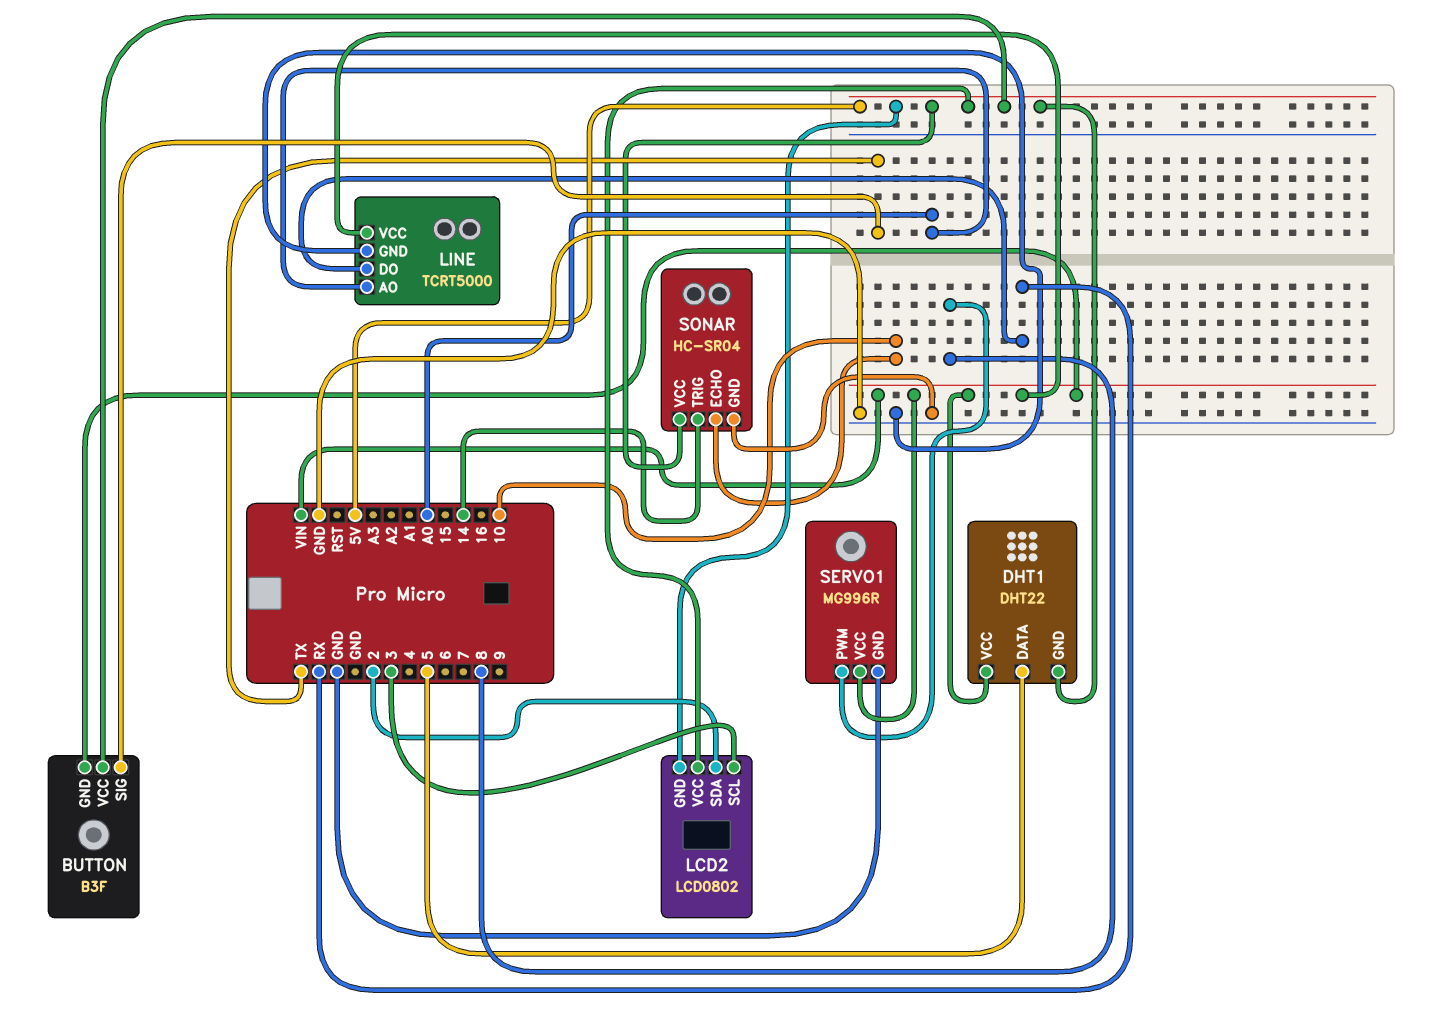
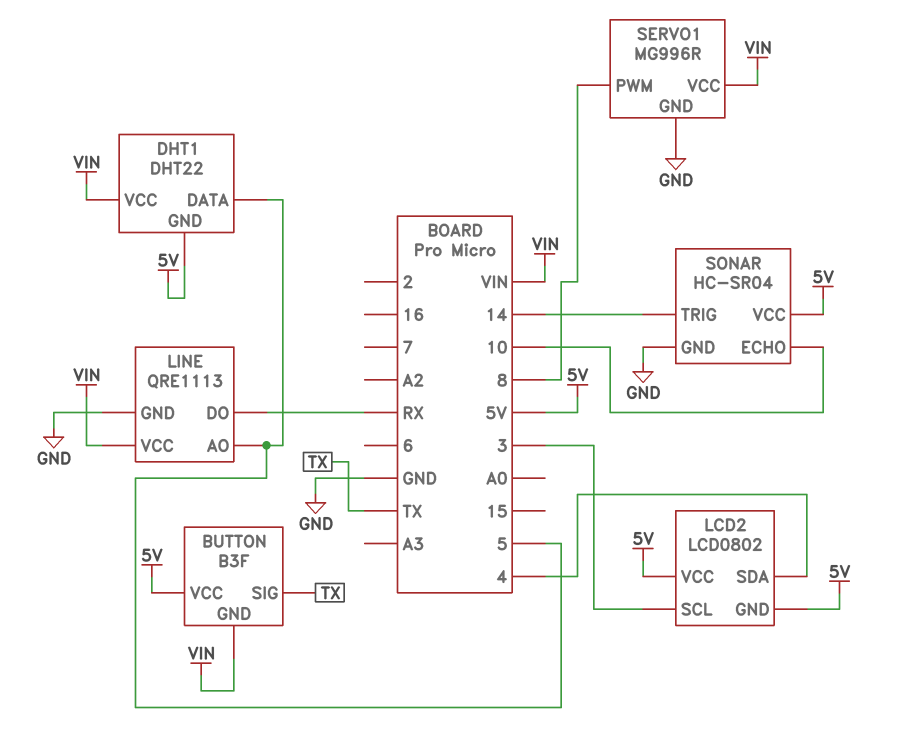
LCD2 pin SDA: 2 -> 4
LINE: TCRT5000 -> QRE1113
LINE pin AO: A0 -> 5

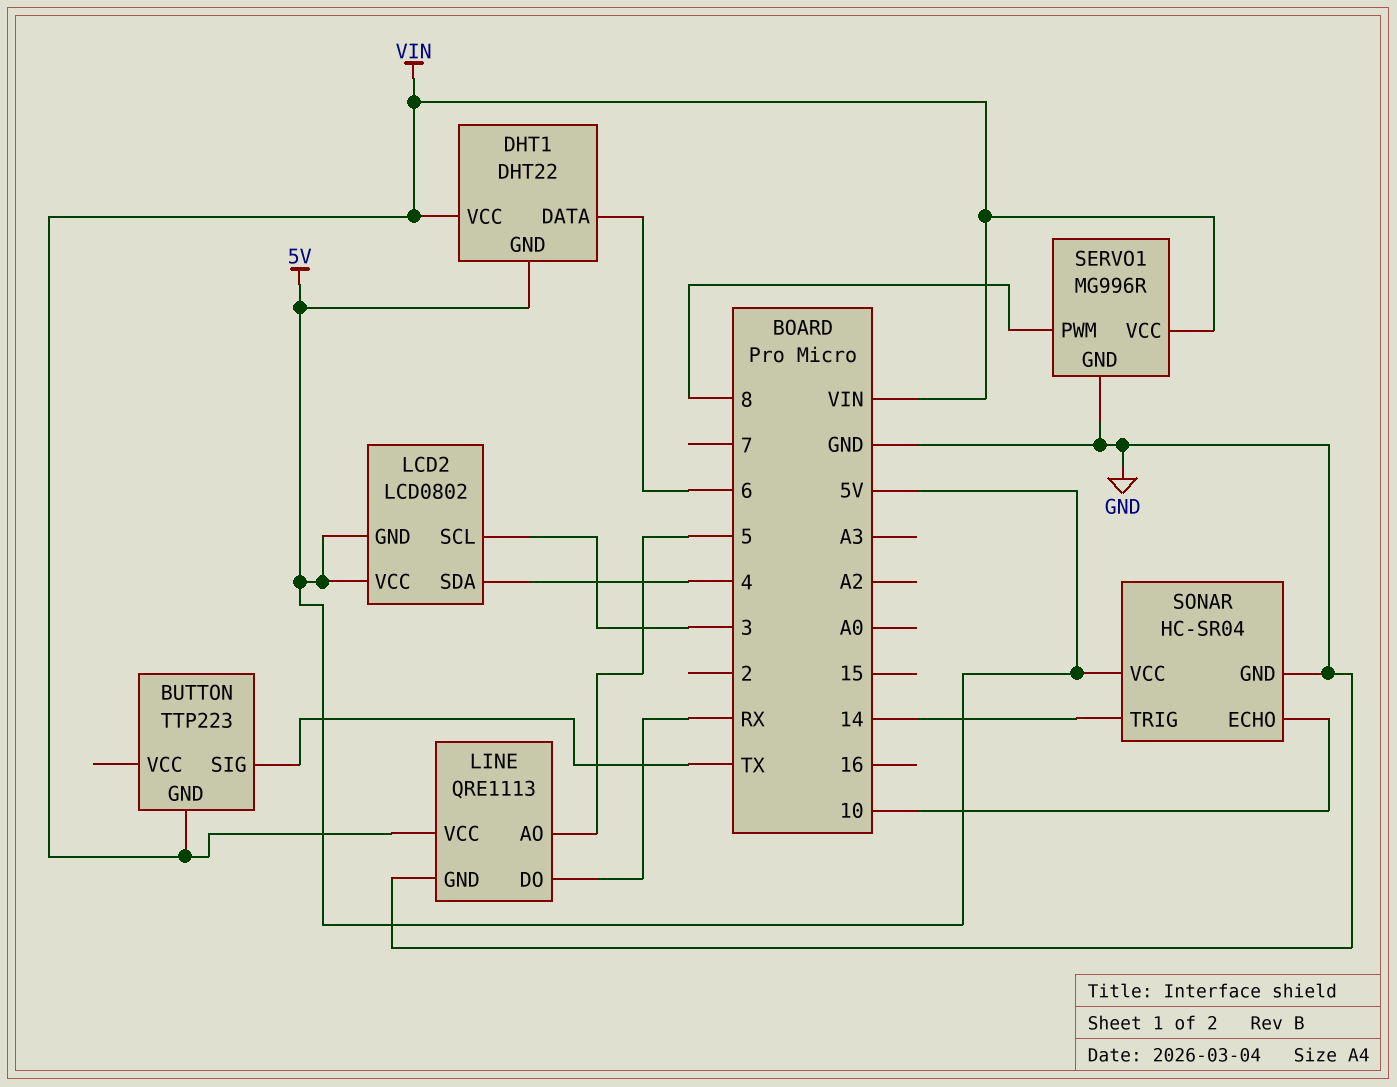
BUTTON: B3F -> TTP223
BUTTON pin VCC: 5V -> none
DHT1 pin DATA: 5 -> 6

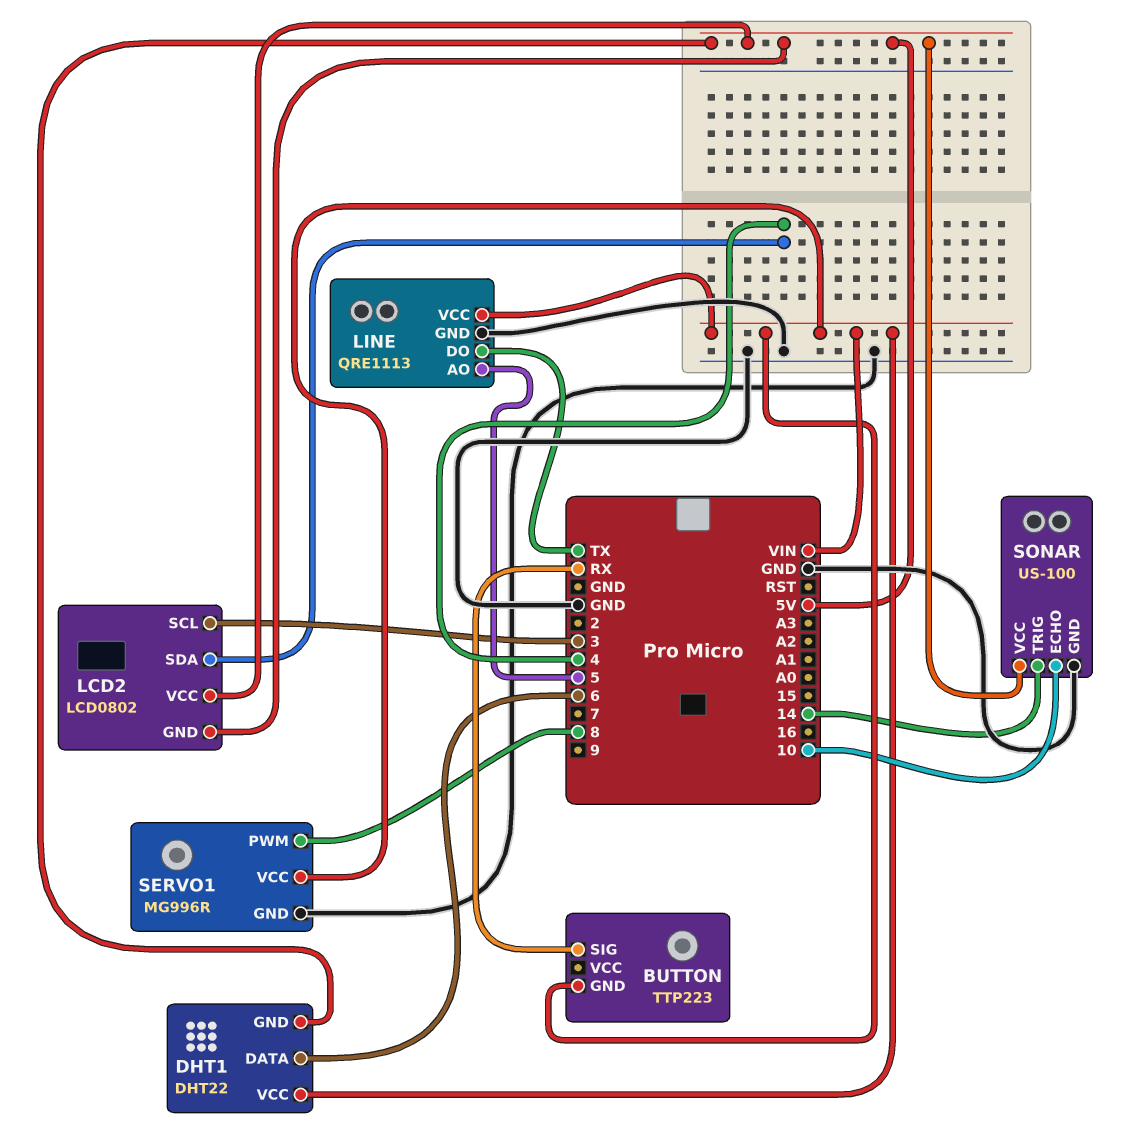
BUTTON pin SIG: TX -> RX
LINE pin DO: RX -> TX
SONAR: HC-SR04 -> US-100

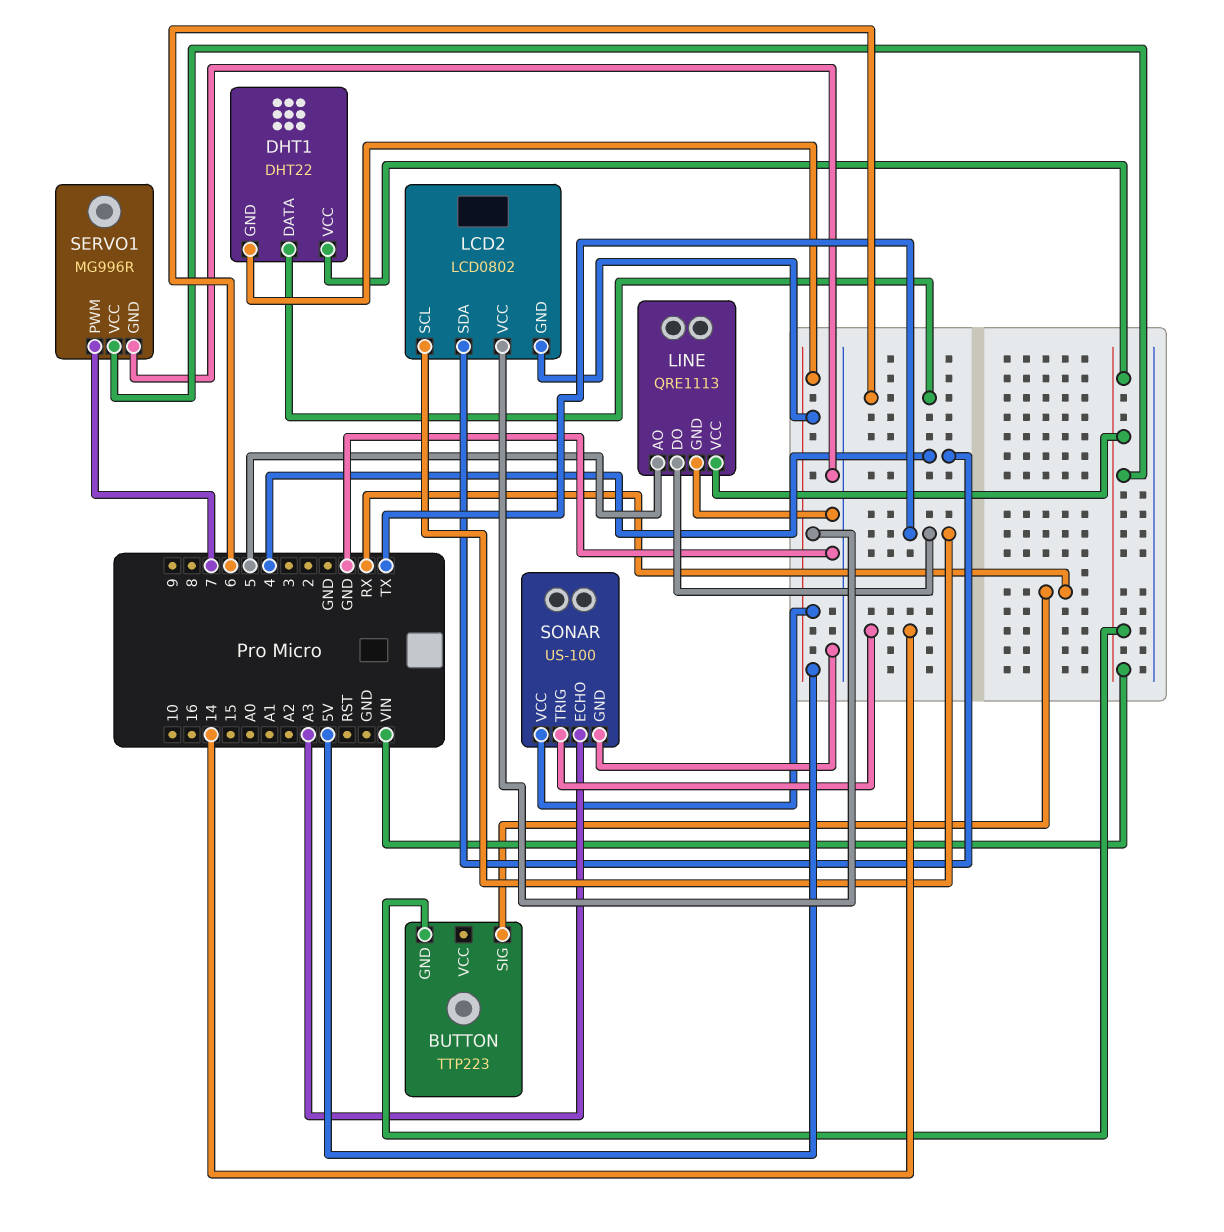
LCD2 pin SCL: 3 -> TX
SERVO1 pin PWM: 8 -> 7
SONAR pin ECHO: 10 -> A3

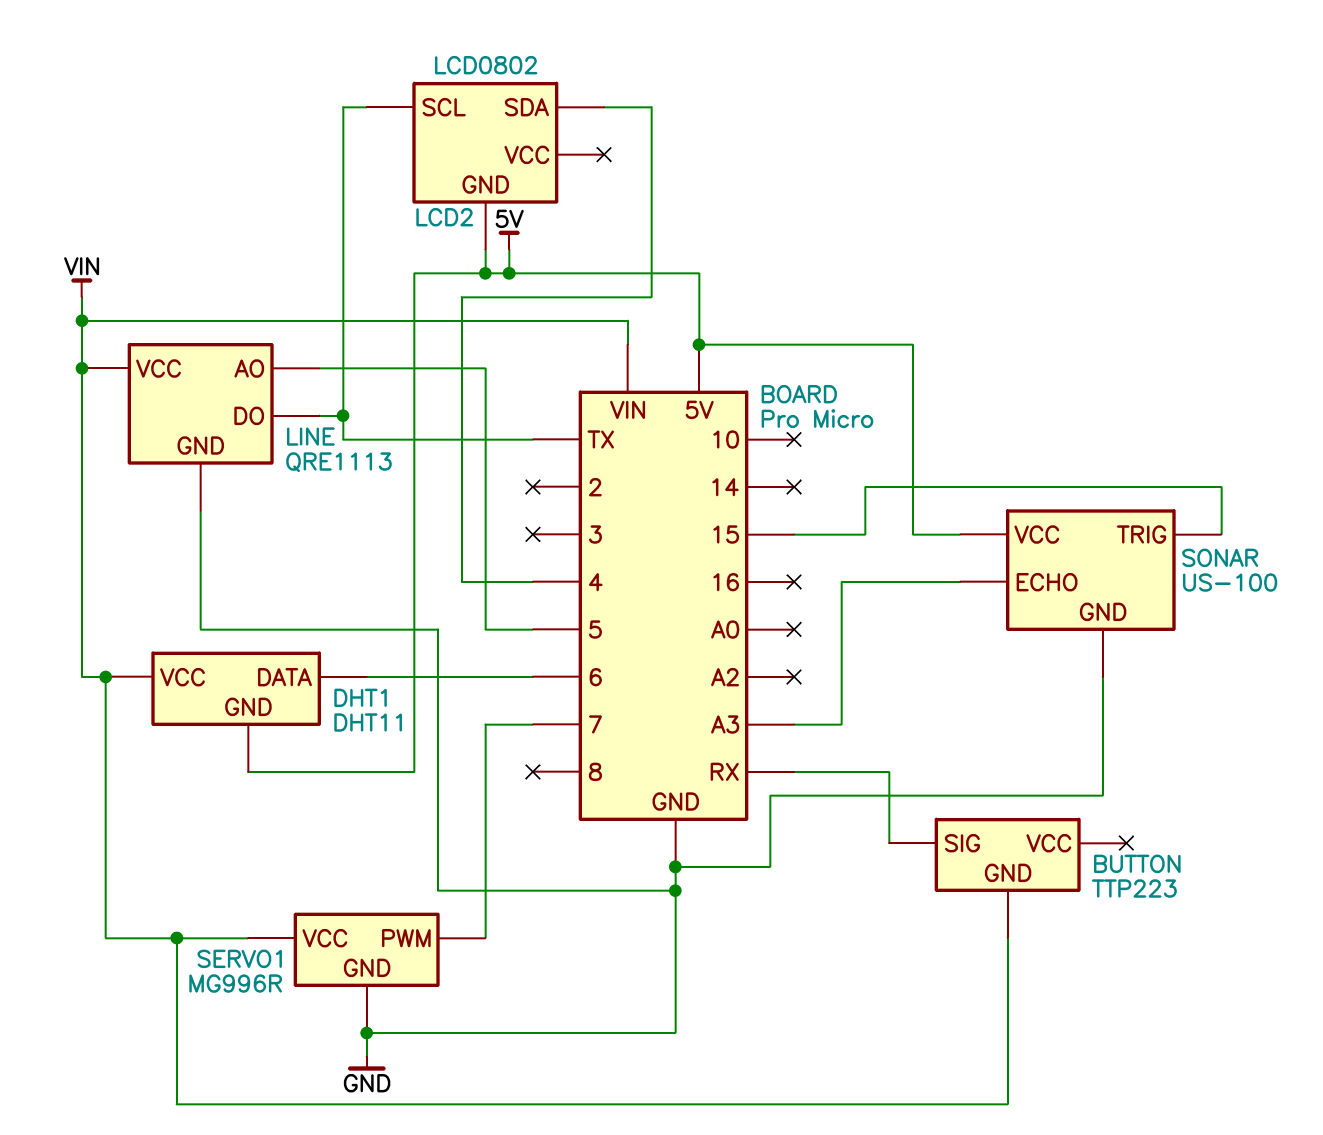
DHT1: DHT22 -> DHT11
LCD2 pin VCC: 5V -> none
SONAR pin TRIG: 14 -> 15

